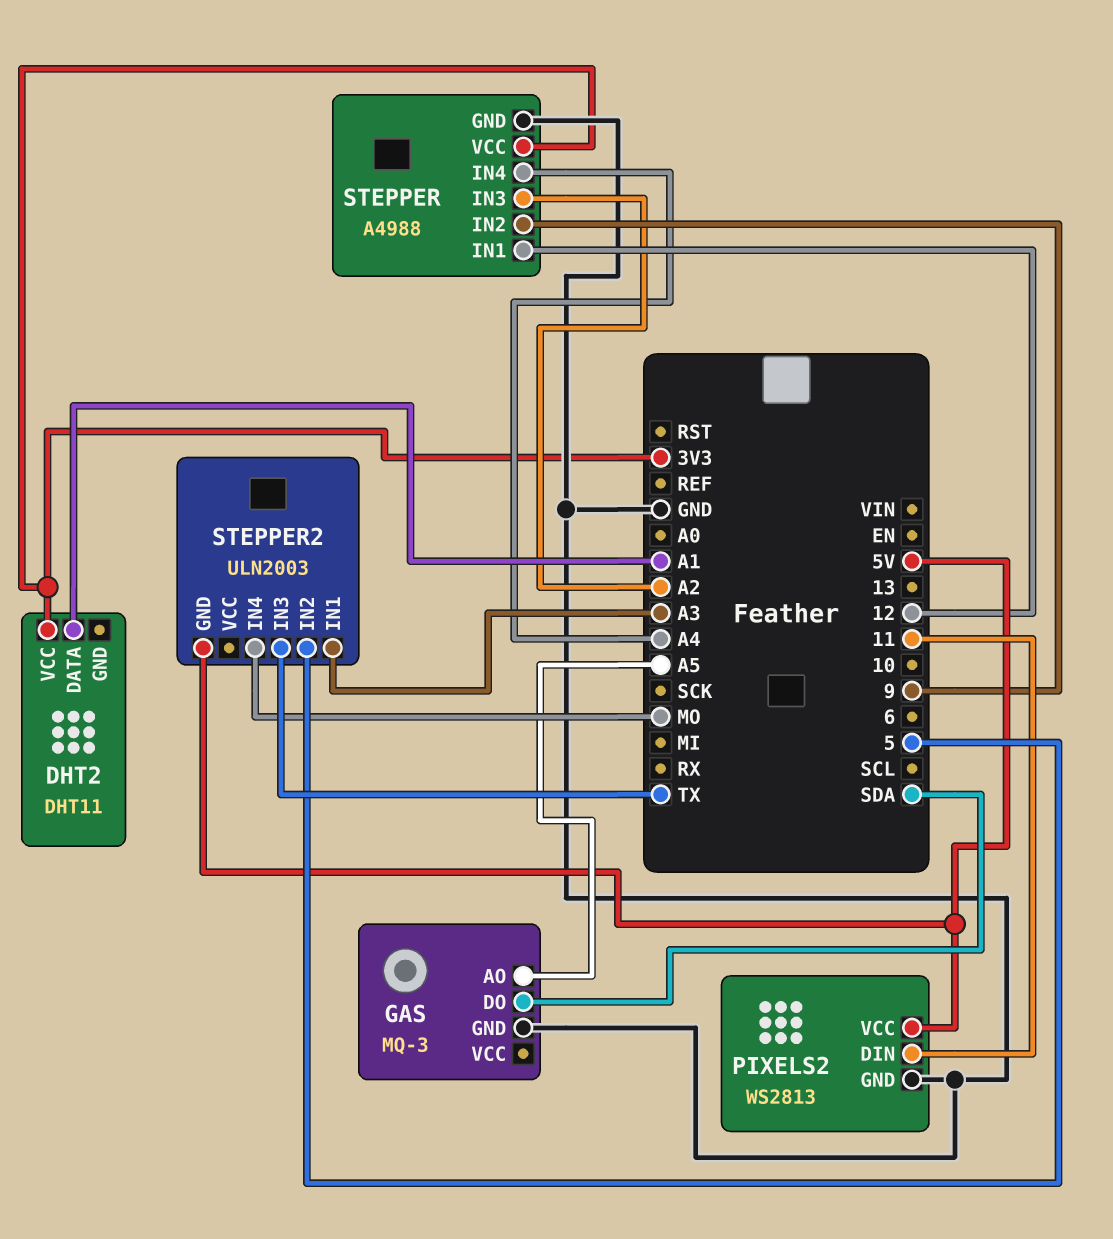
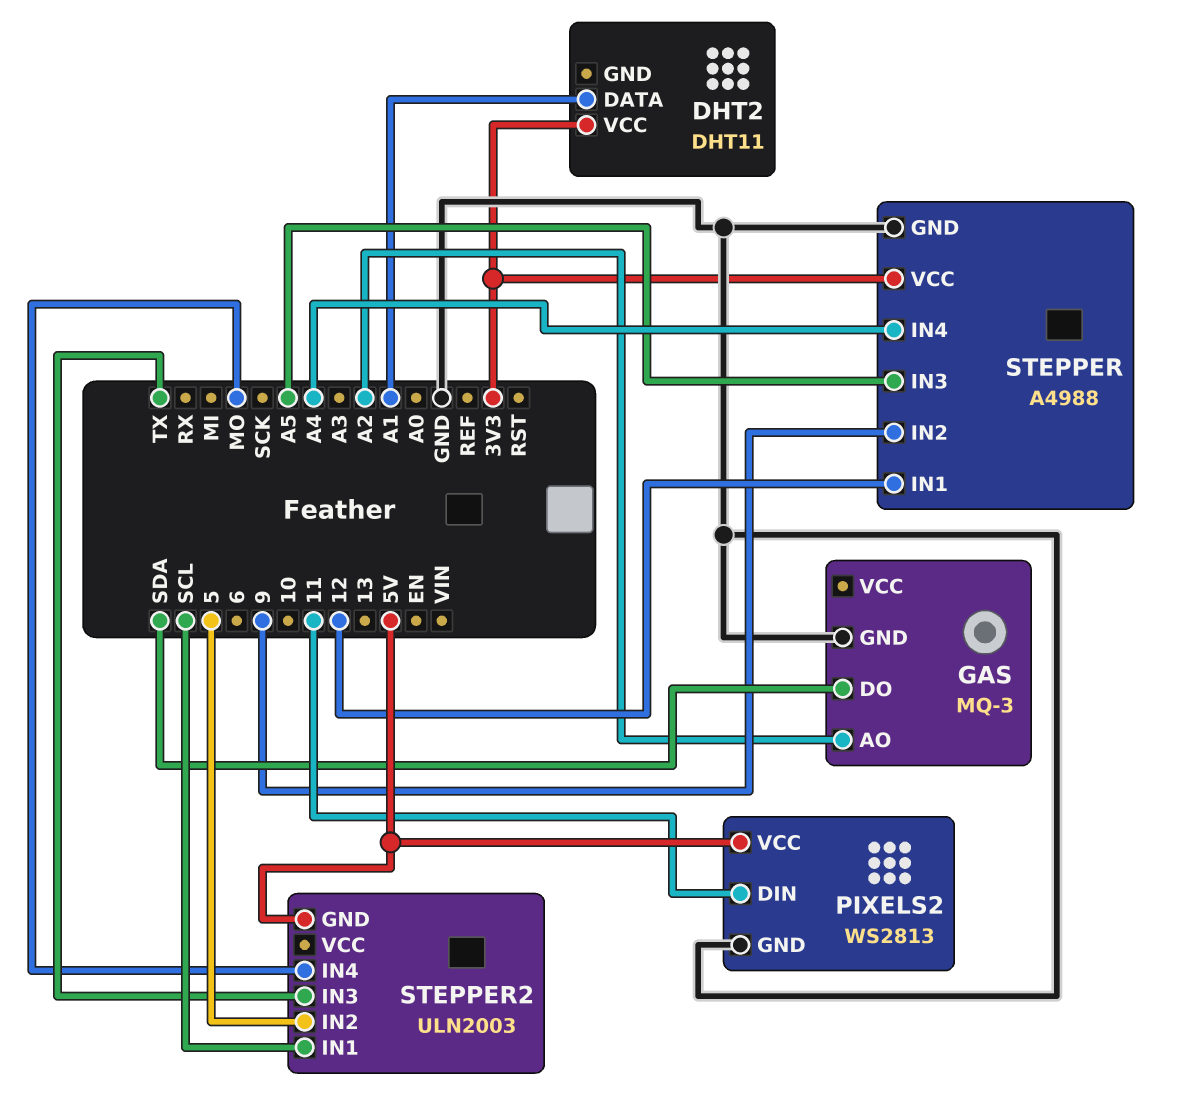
GAS pin AO: A5 -> A2
STEPPER pin IN3: A2 -> A5
STEPPER2 pin IN1: A3 -> SCL

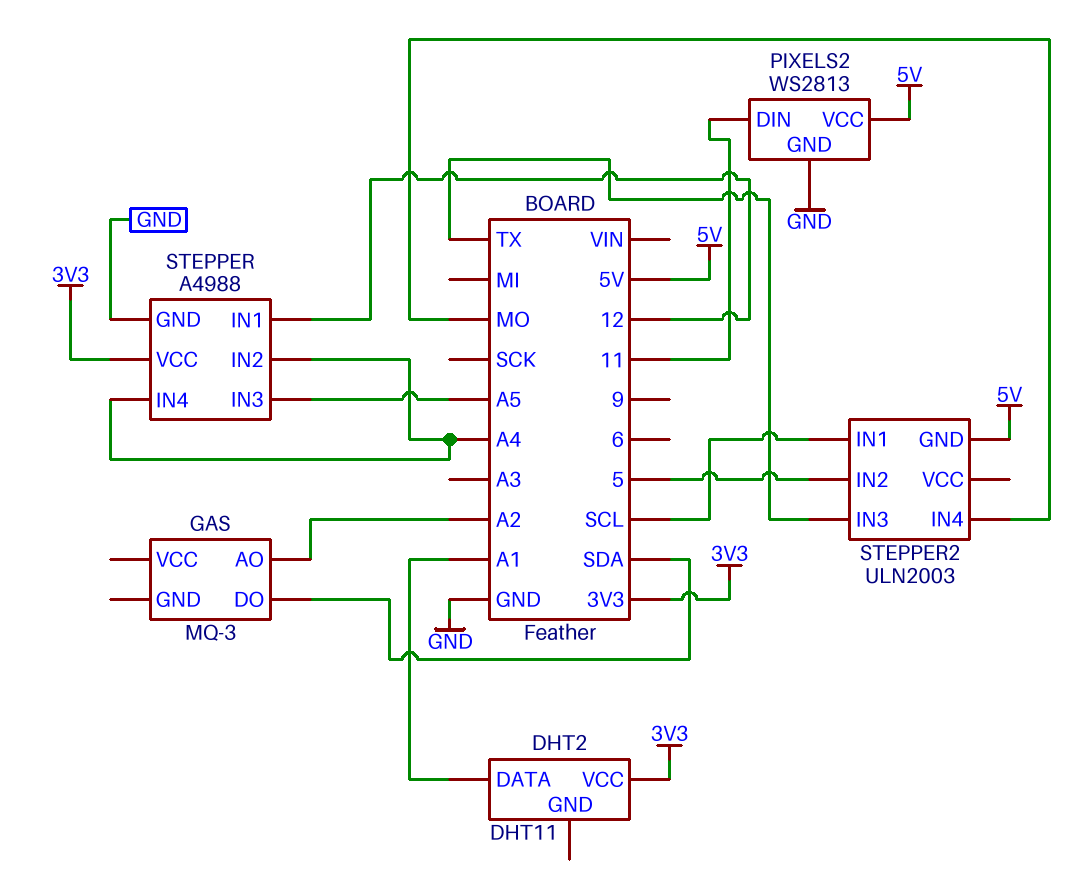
GAS pin GND: GND -> none
STEPPER pin IN2: 9 -> A4

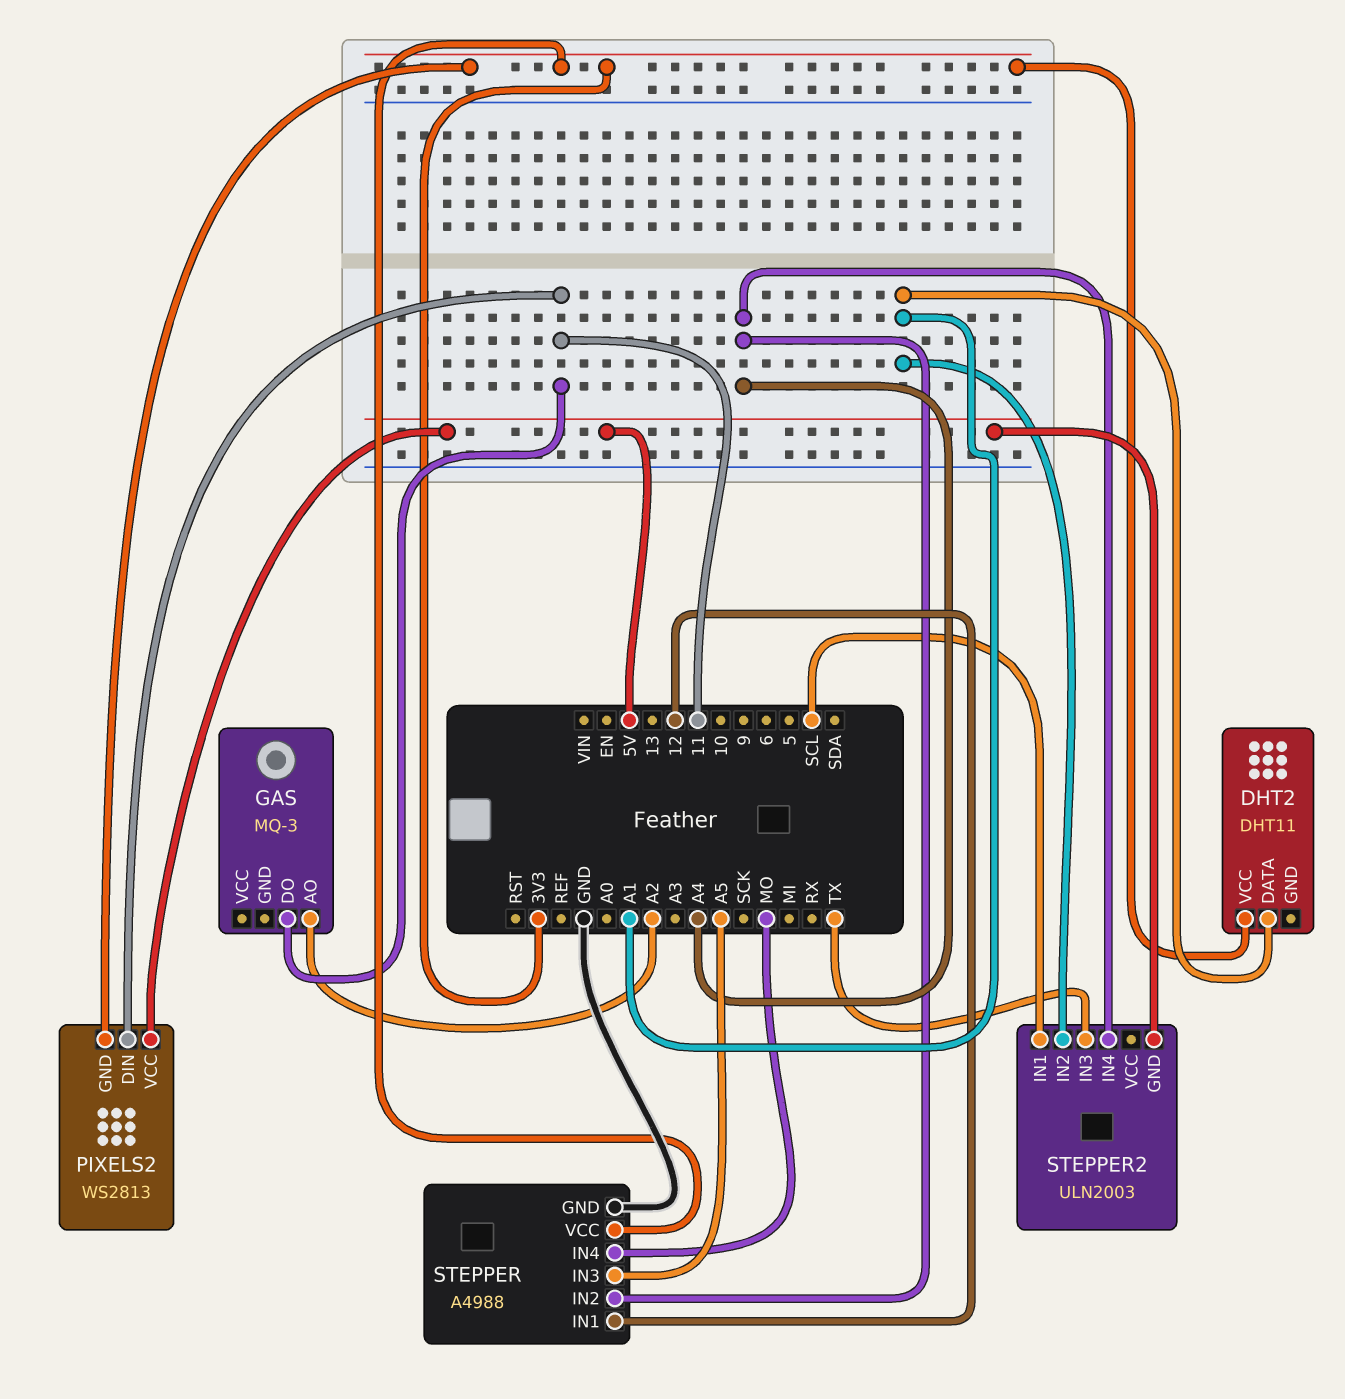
GAS pin DO: SDA -> 11
PIXELS2 pin GND: GND -> 3V3
STEPPER pin IN4: A4 -> MO
STEPPER2 pin IN2: 5 -> A1
STEPPER2 pin IN4: MO -> A4

